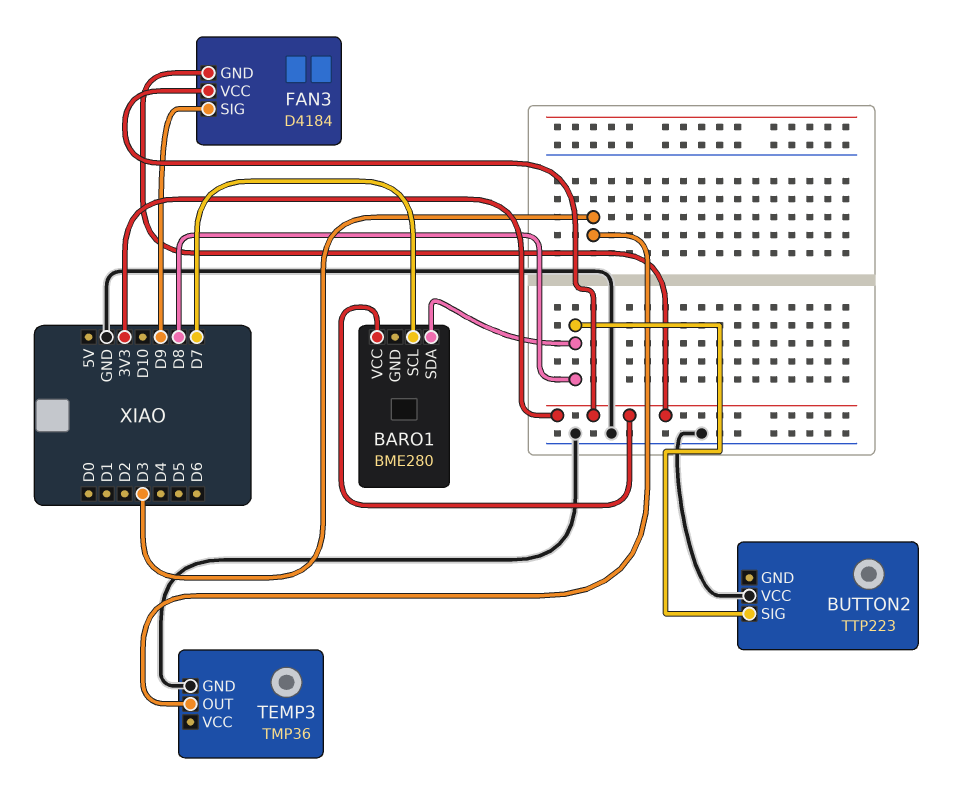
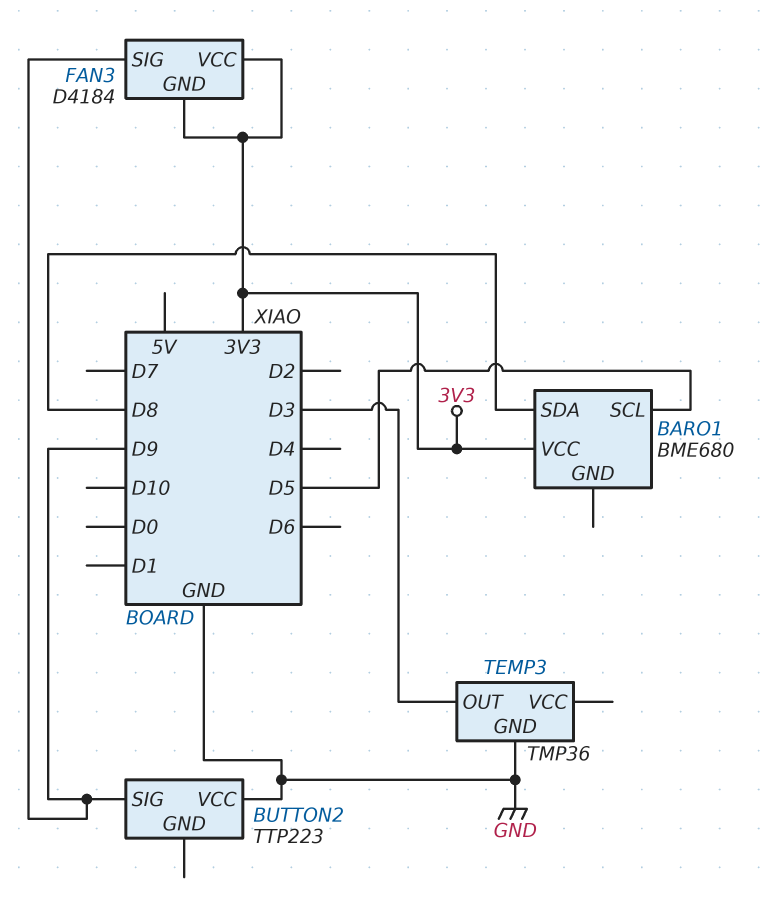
BARO1: BME280 -> BME680
BARO1 pin SCL: D7 -> D5
BUTTON2 pin SIG: D8 -> D9

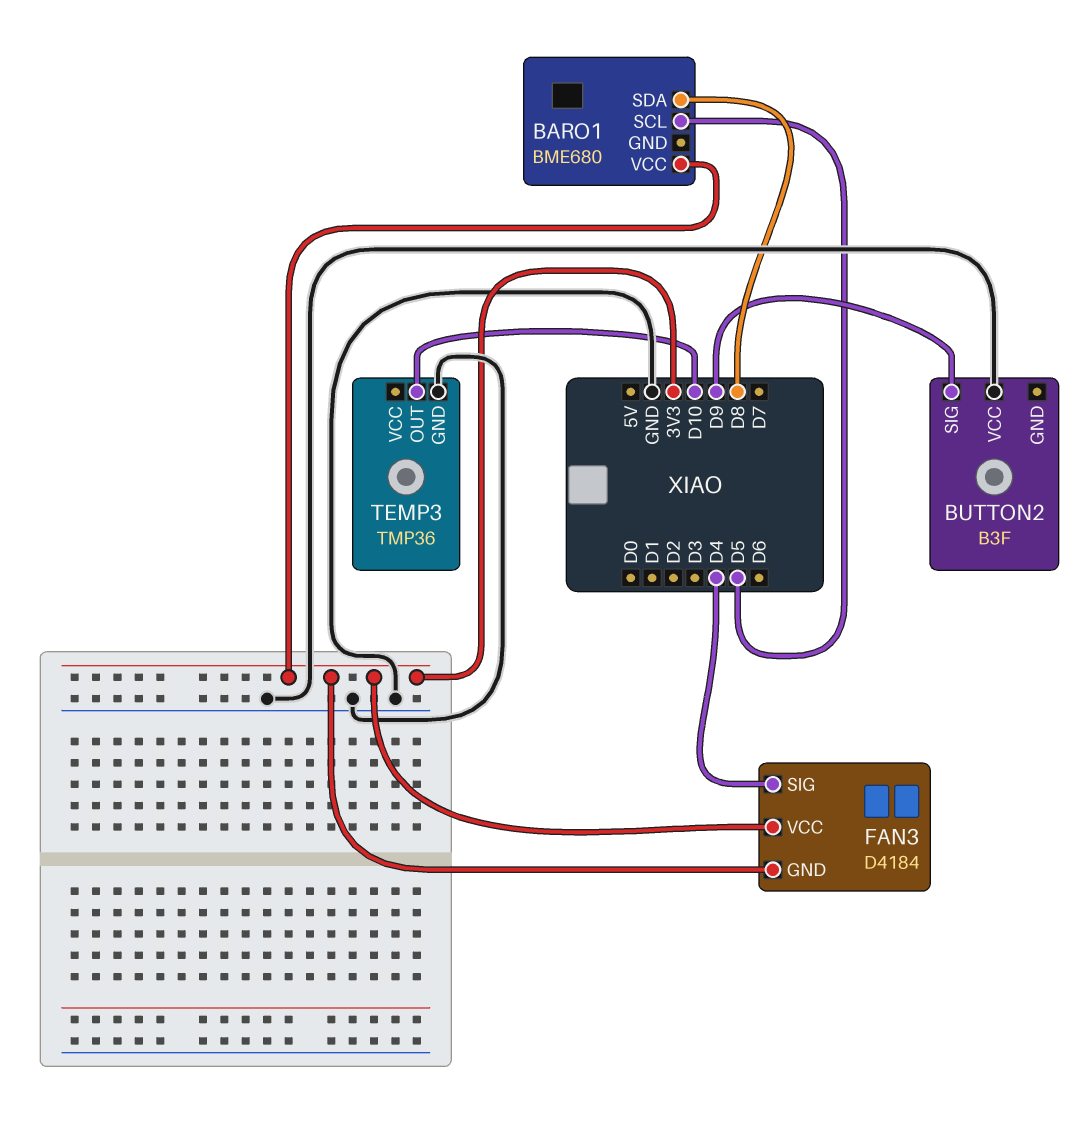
BUTTON2: TTP223 -> B3F
FAN3 pin SIG: D9 -> D4
TEMP3 pin OUT: D3 -> D10

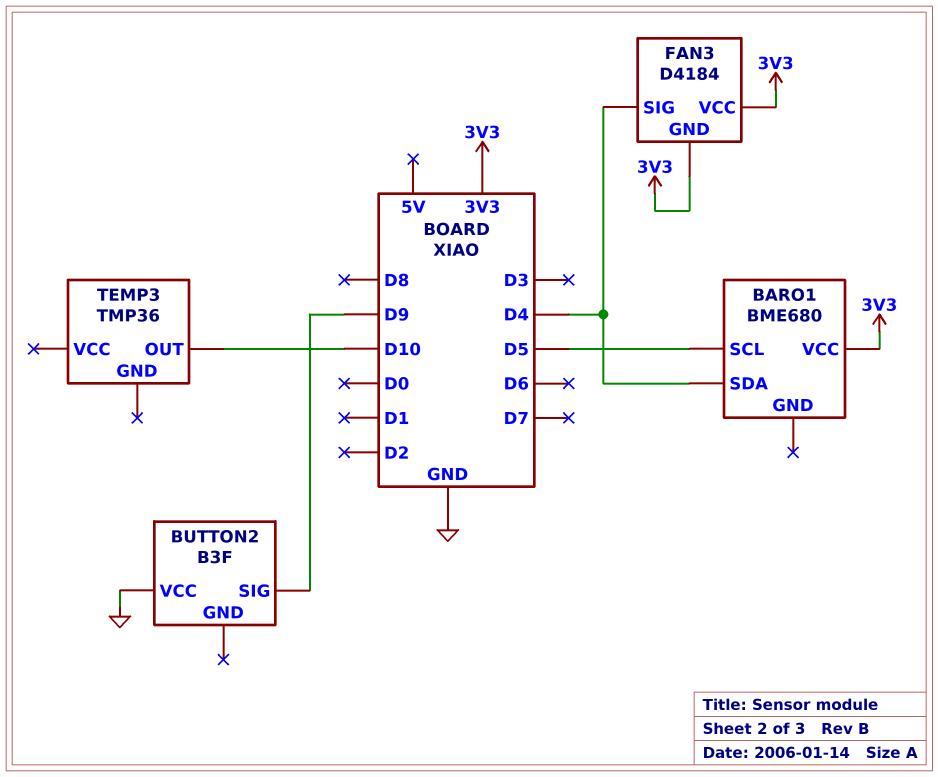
BARO1 pin SDA: D8 -> D4
TEMP3 pin GND: GND -> none

